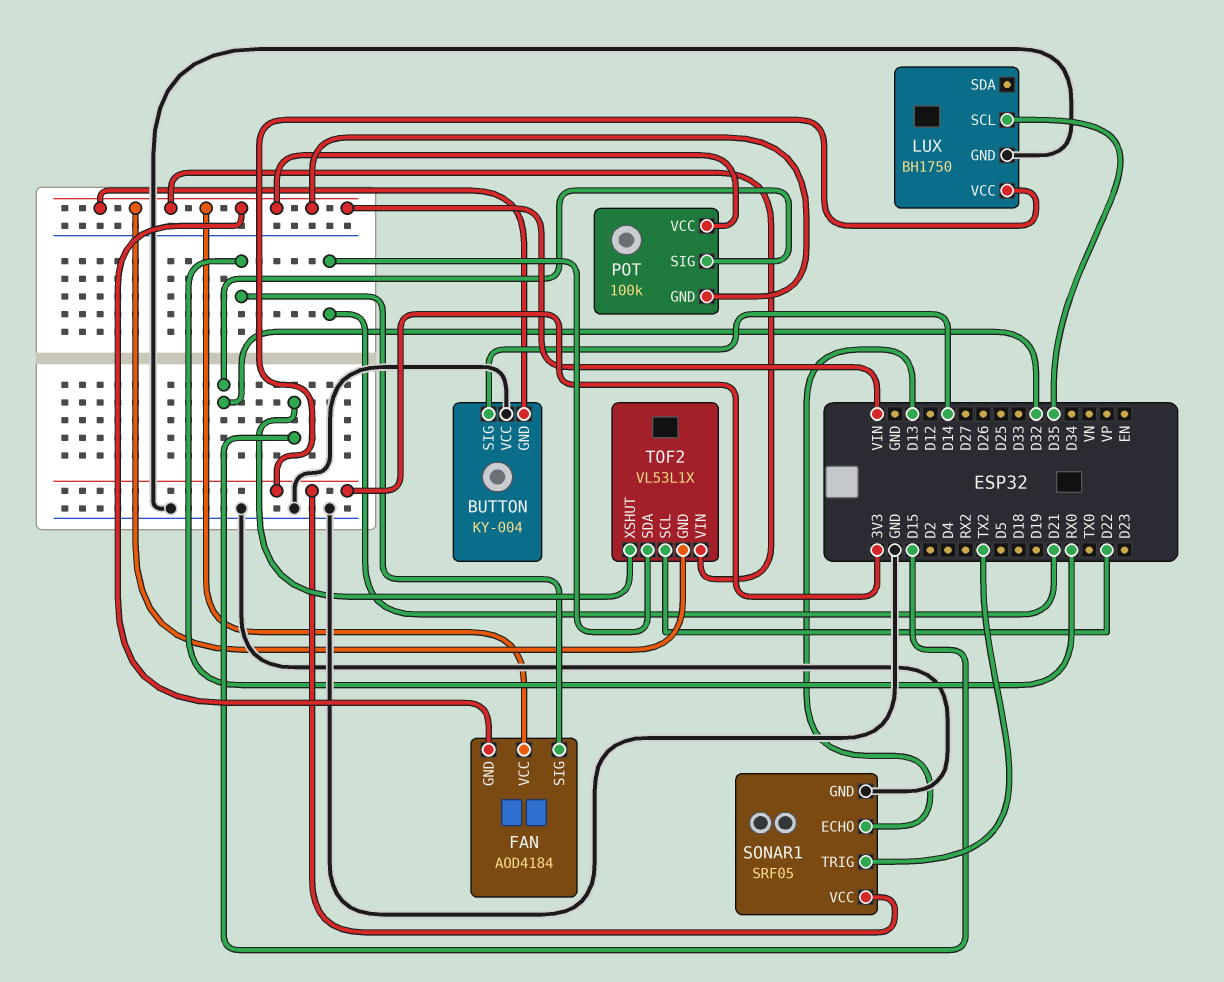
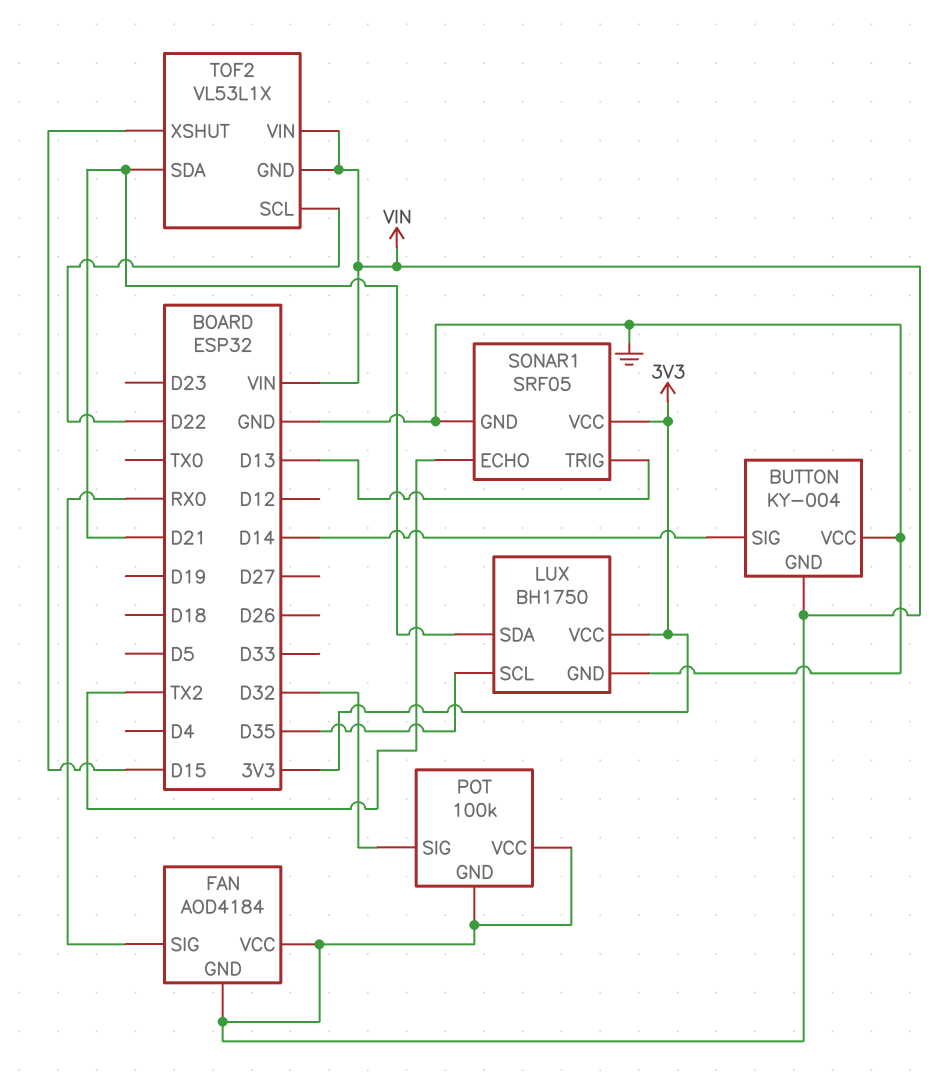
LUX pin SDA: none -> D21
SONAR1 pin ECHO: D13 -> TX2
SONAR1 pin TRIG: TX2 -> D13

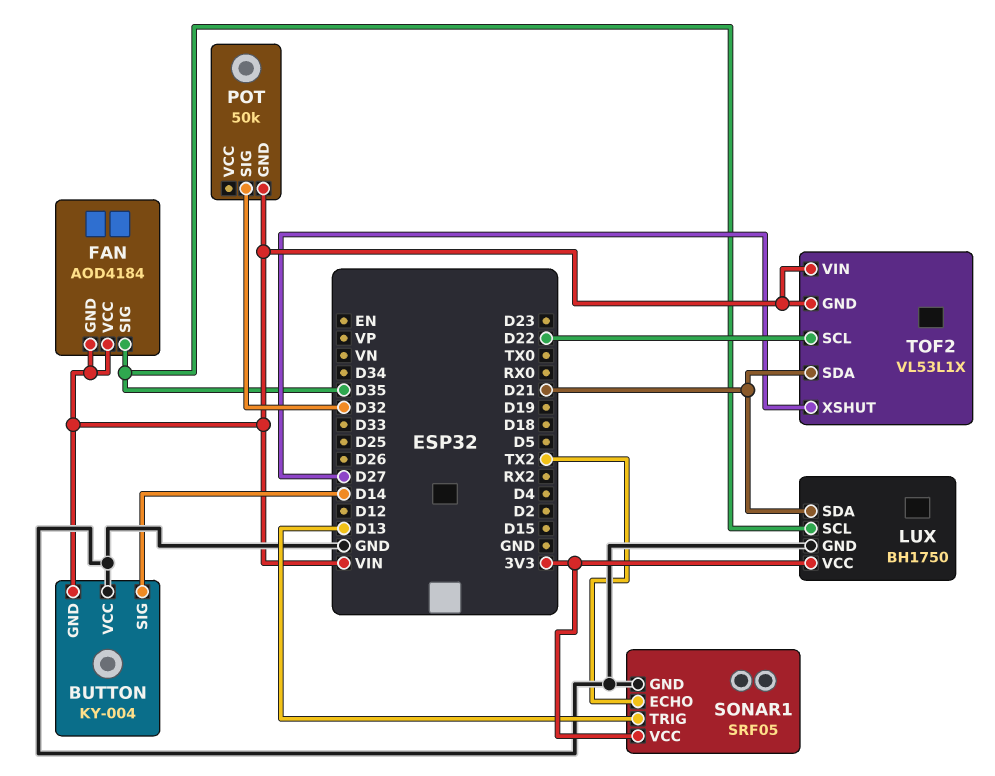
FAN pin SIG: RX0 -> D35
POT: 100k -> 50k
POT pin VCC: VIN -> none
TOF2 pin XSHUT: D15 -> D27

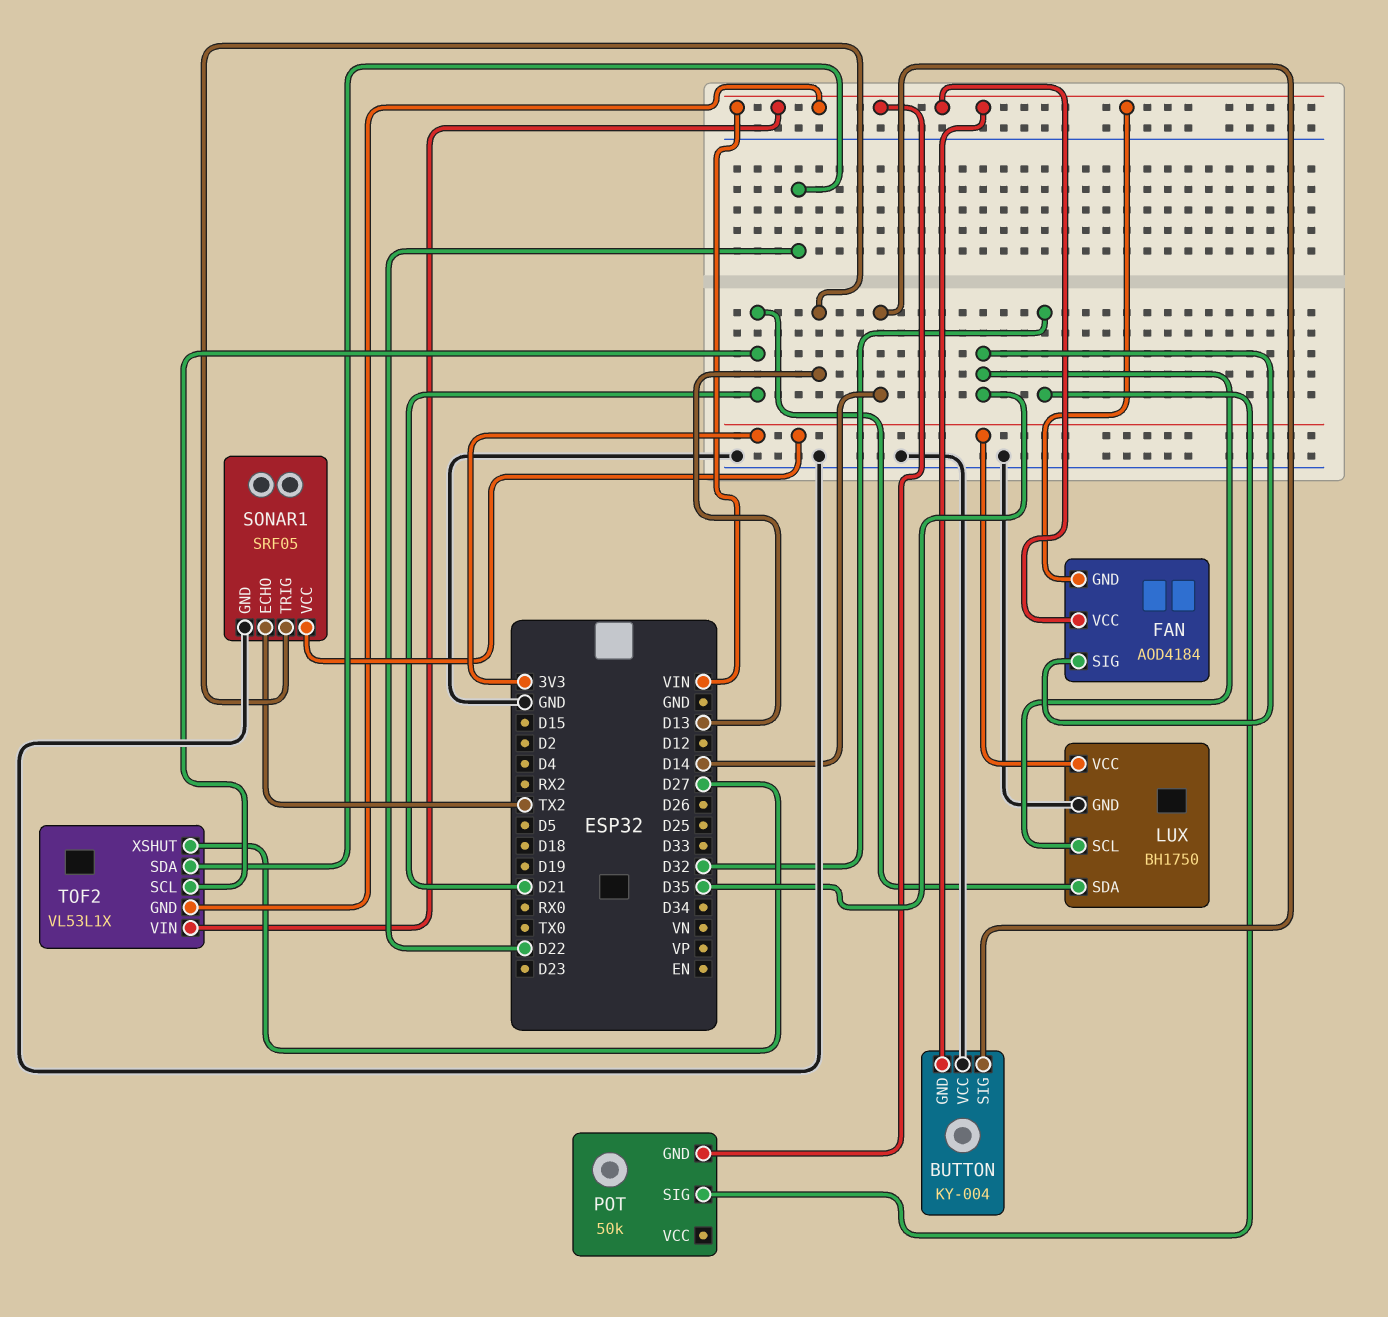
TOF2 pin SCL: D22 -> D21
TOF2 pin SDA: D21 -> D22

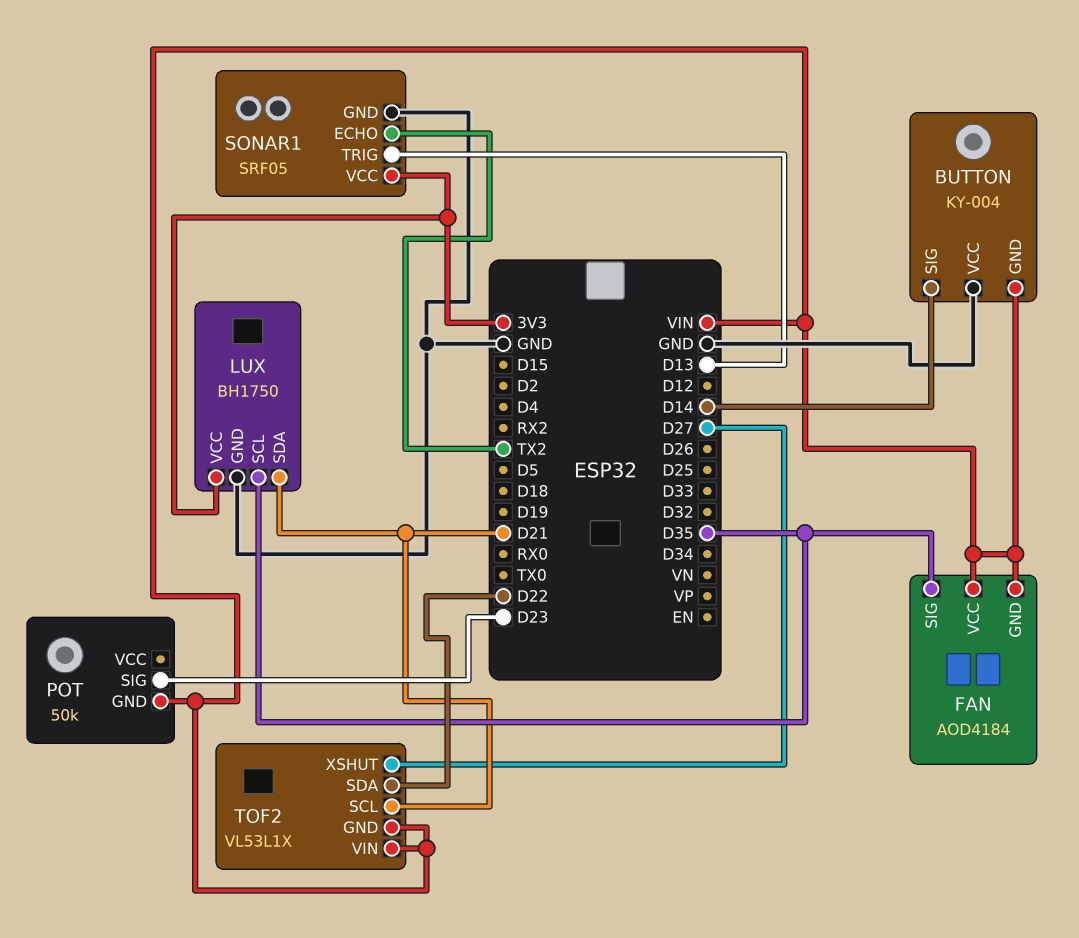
POT pin SIG: D32 -> D23

